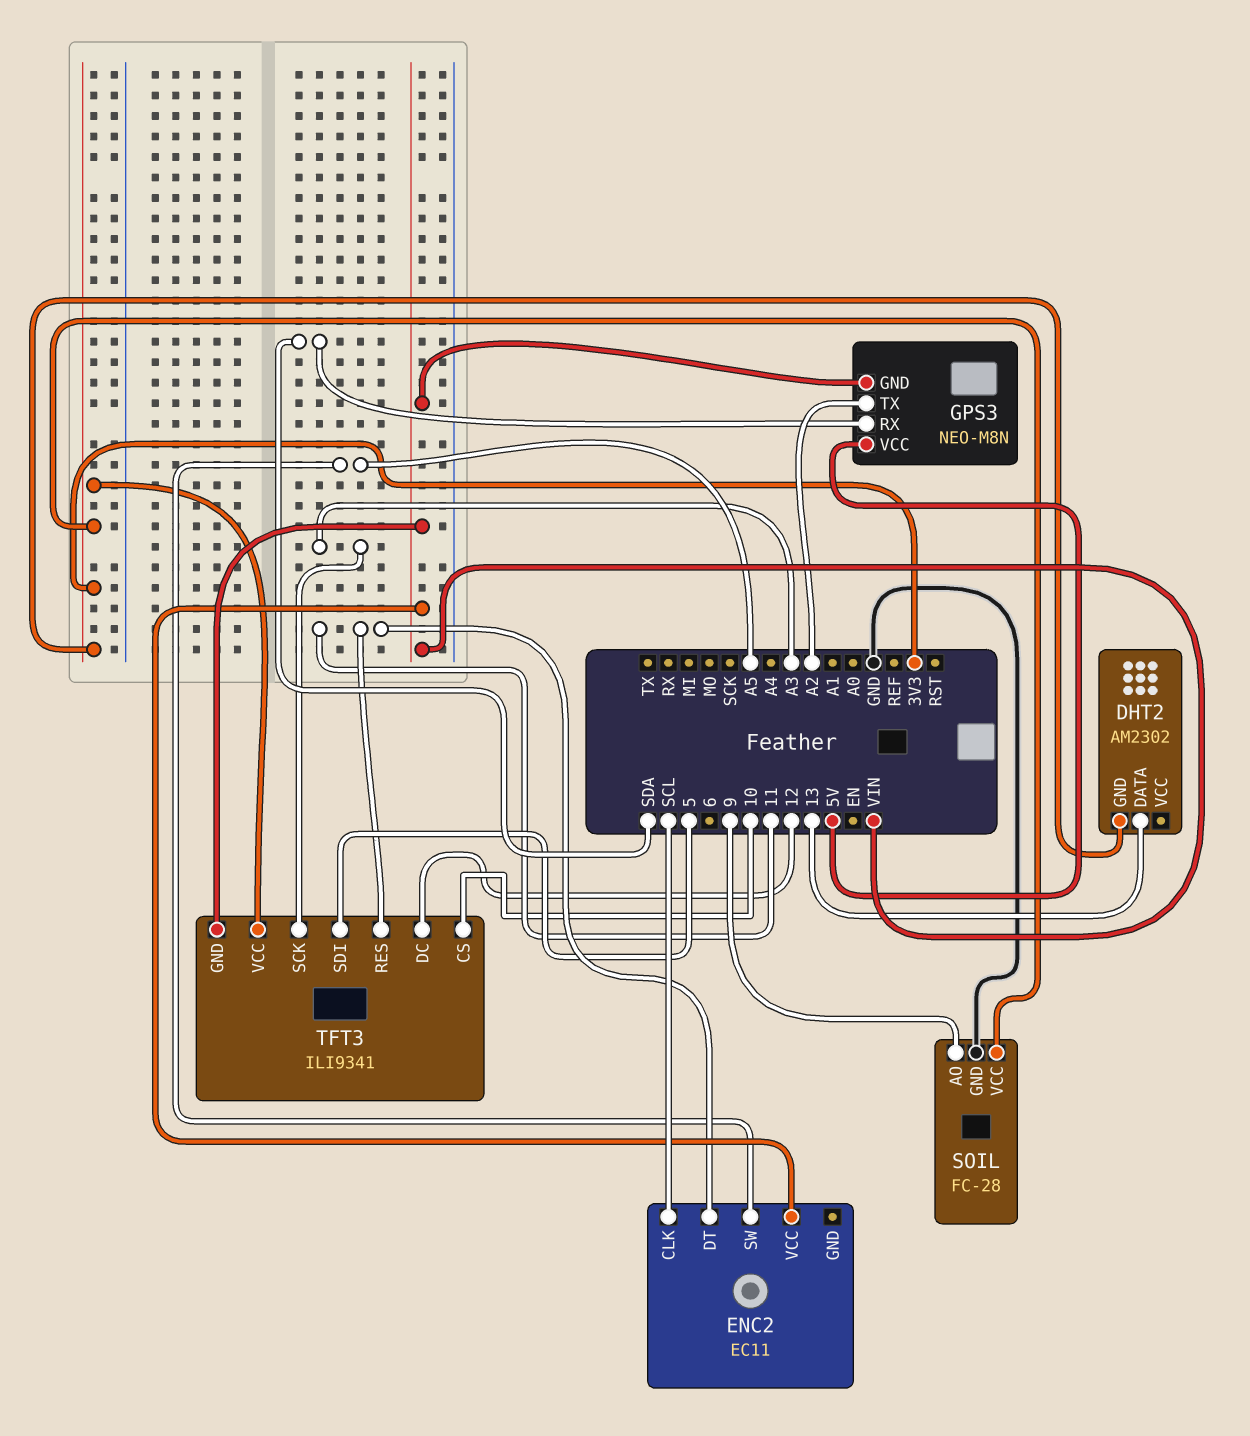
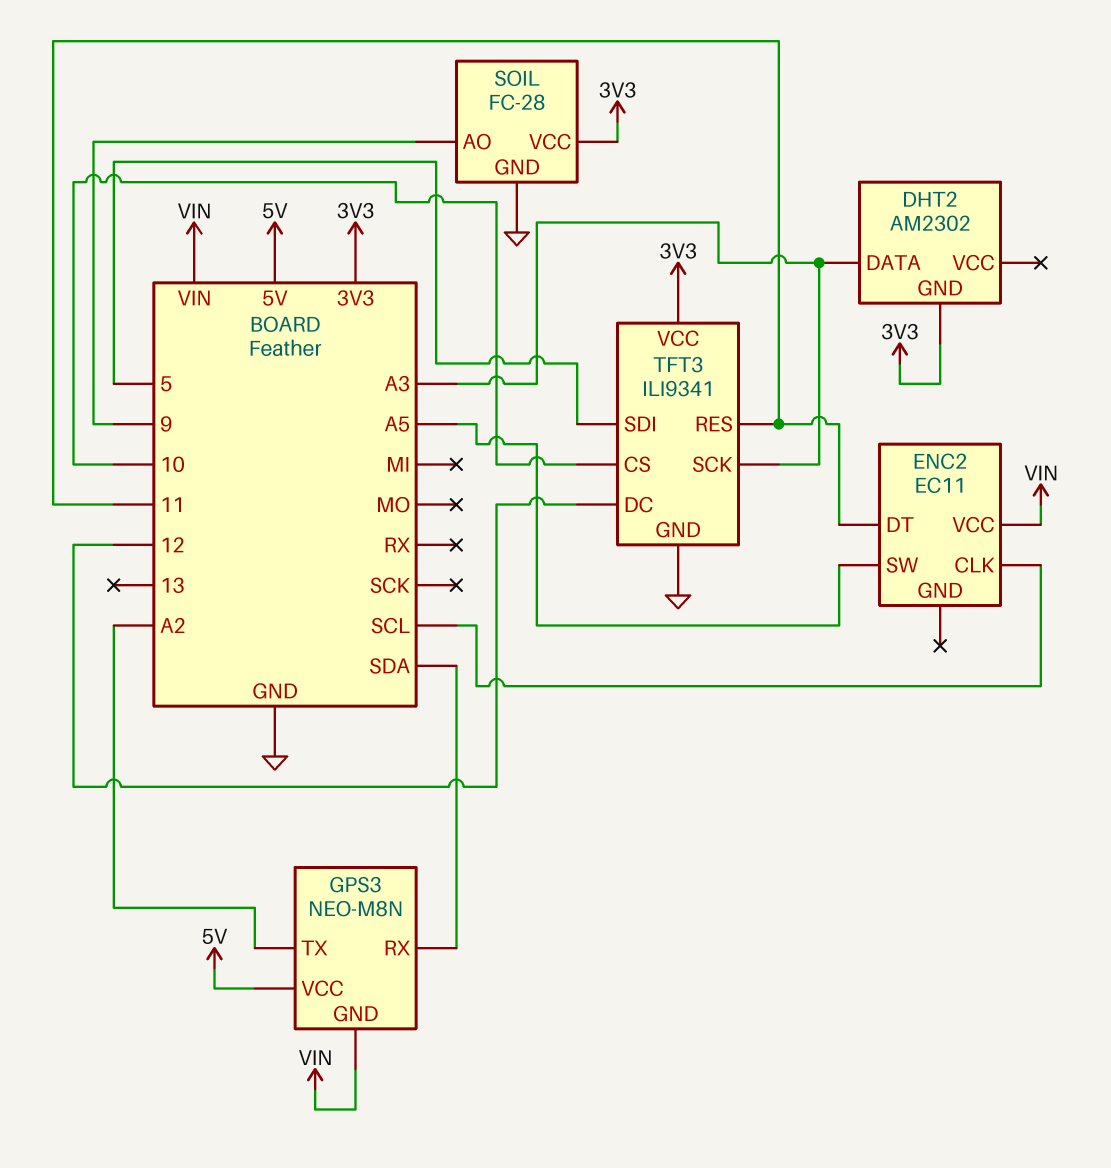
DHT2 pin DATA: 13 -> A3
TFT3 pin GND: VIN -> GND

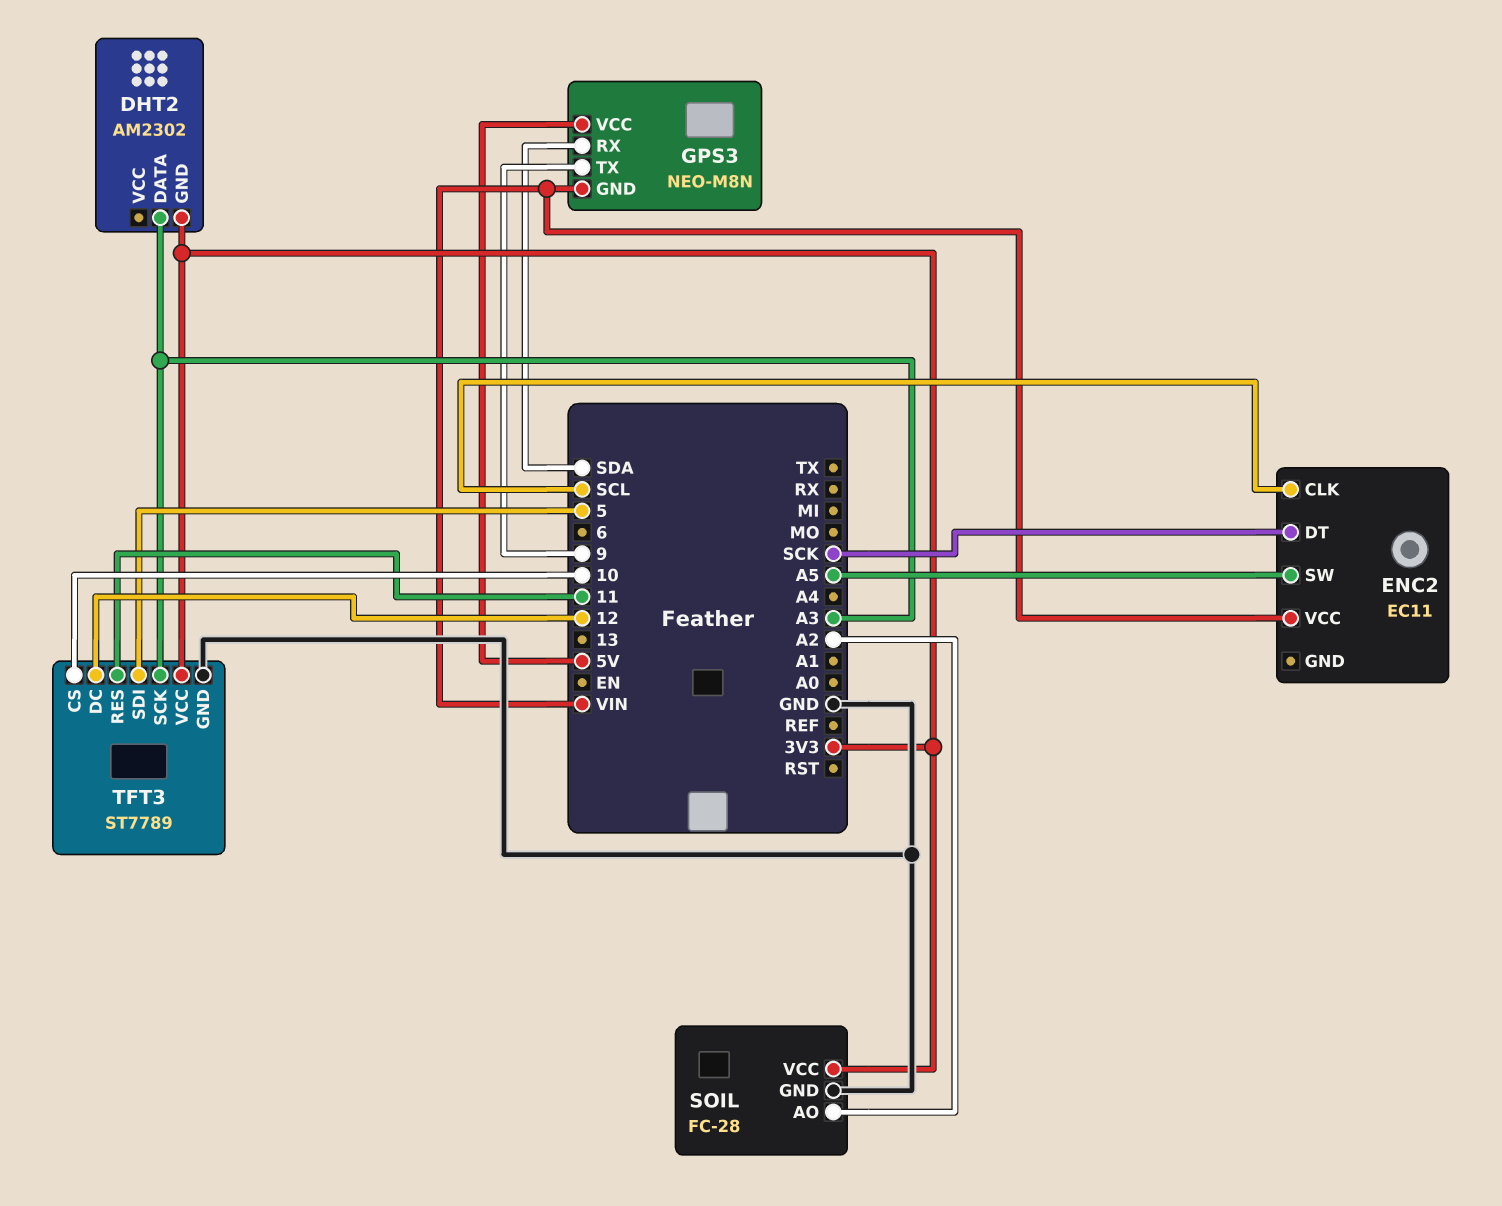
ENC2 pin DT: 11 -> SCK
GPS3 pin TX: A2 -> 9
SOIL pin AO: 9 -> A2
TFT3: ILI9341 -> ST7789

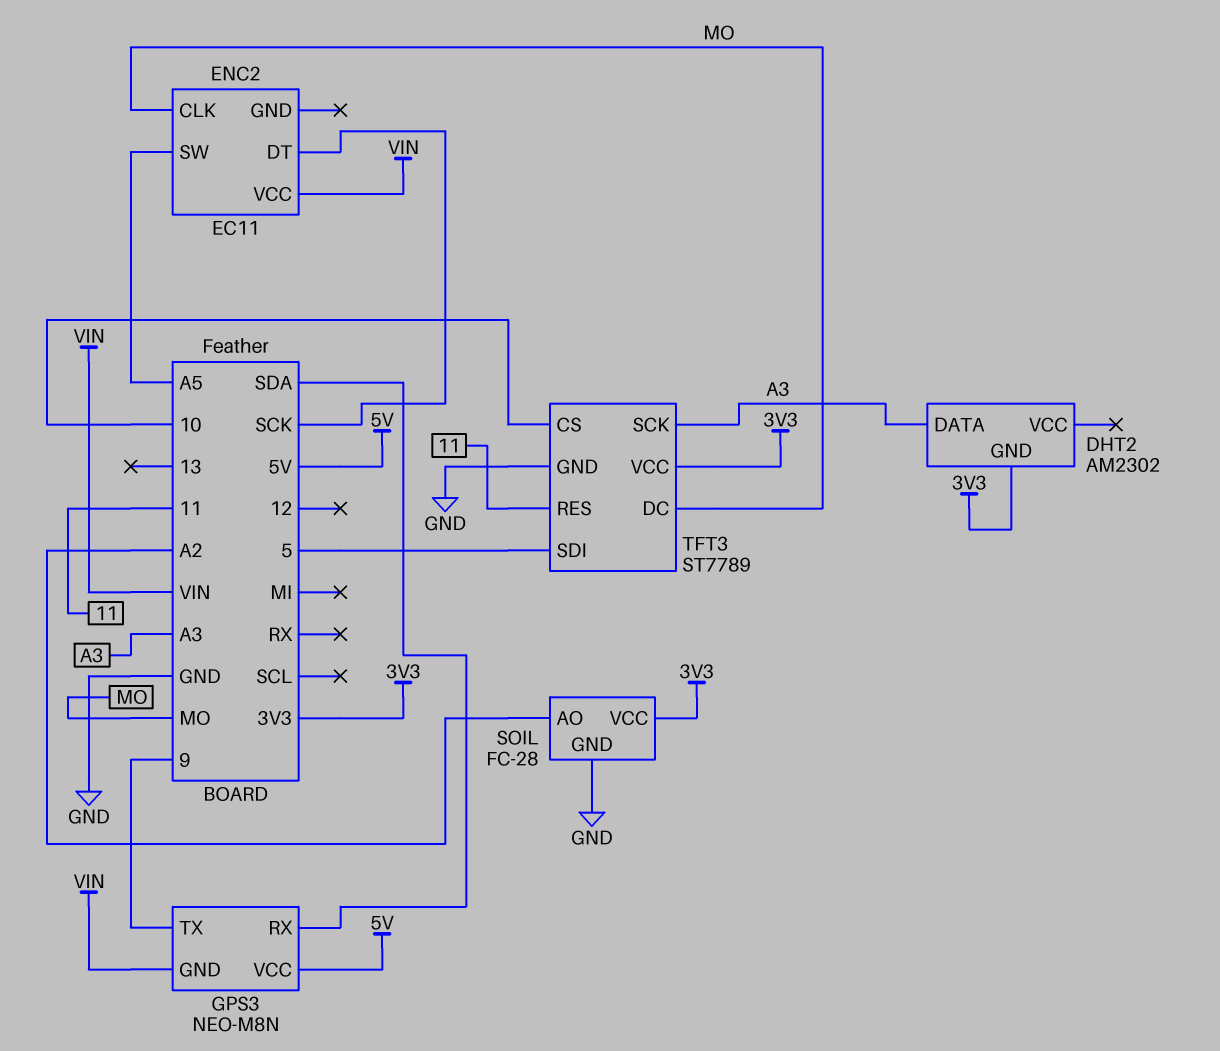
ENC2 pin CLK: SCL -> MO
TFT3 pin DC: 12 -> MO

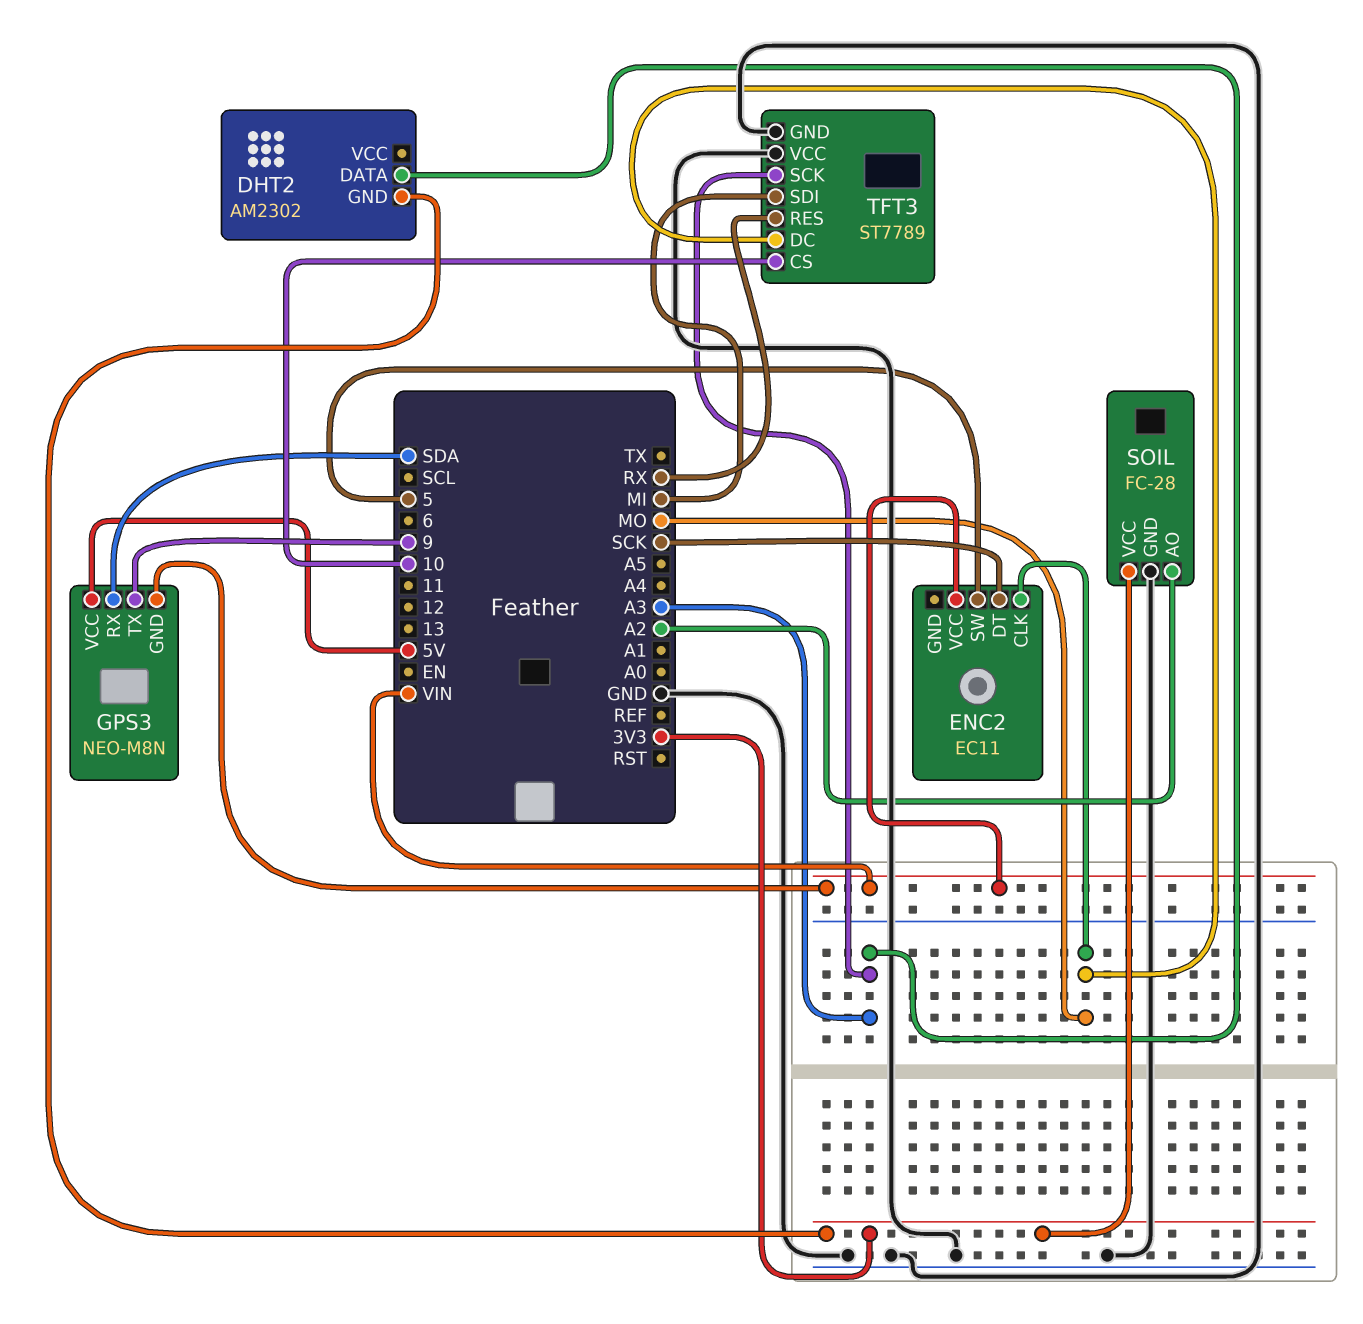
ENC2 pin SW: A5 -> 5
TFT3 pin RES: 11 -> RX
TFT3 pin SDI: 5 -> MI
TFT3 pin VCC: 3V3 -> GND

